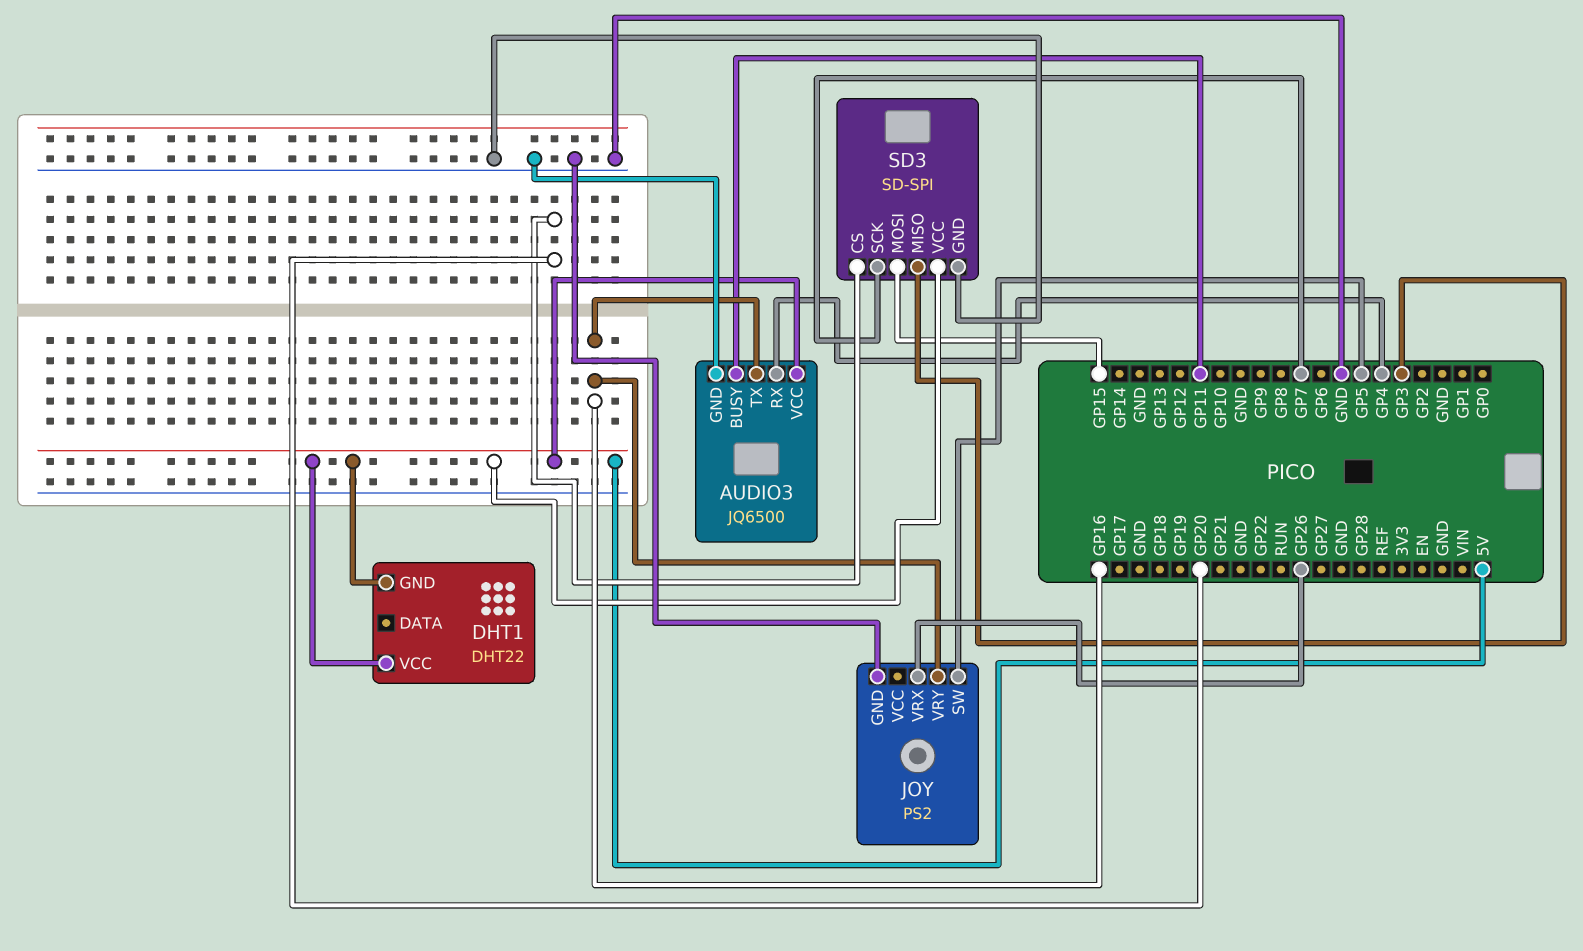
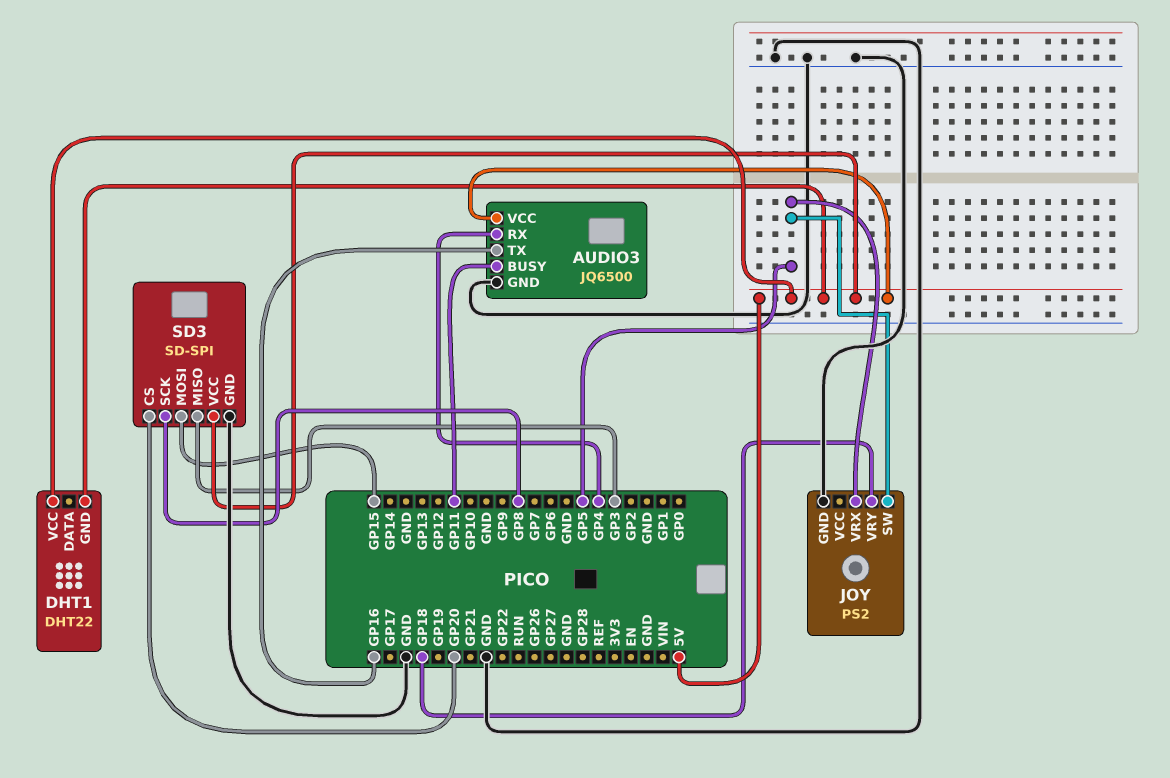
JOY pin VRX: GP26 -> GP5
JOY pin VRY: GP16 -> GP18
SD3 pin SCK: GP7 -> GP8

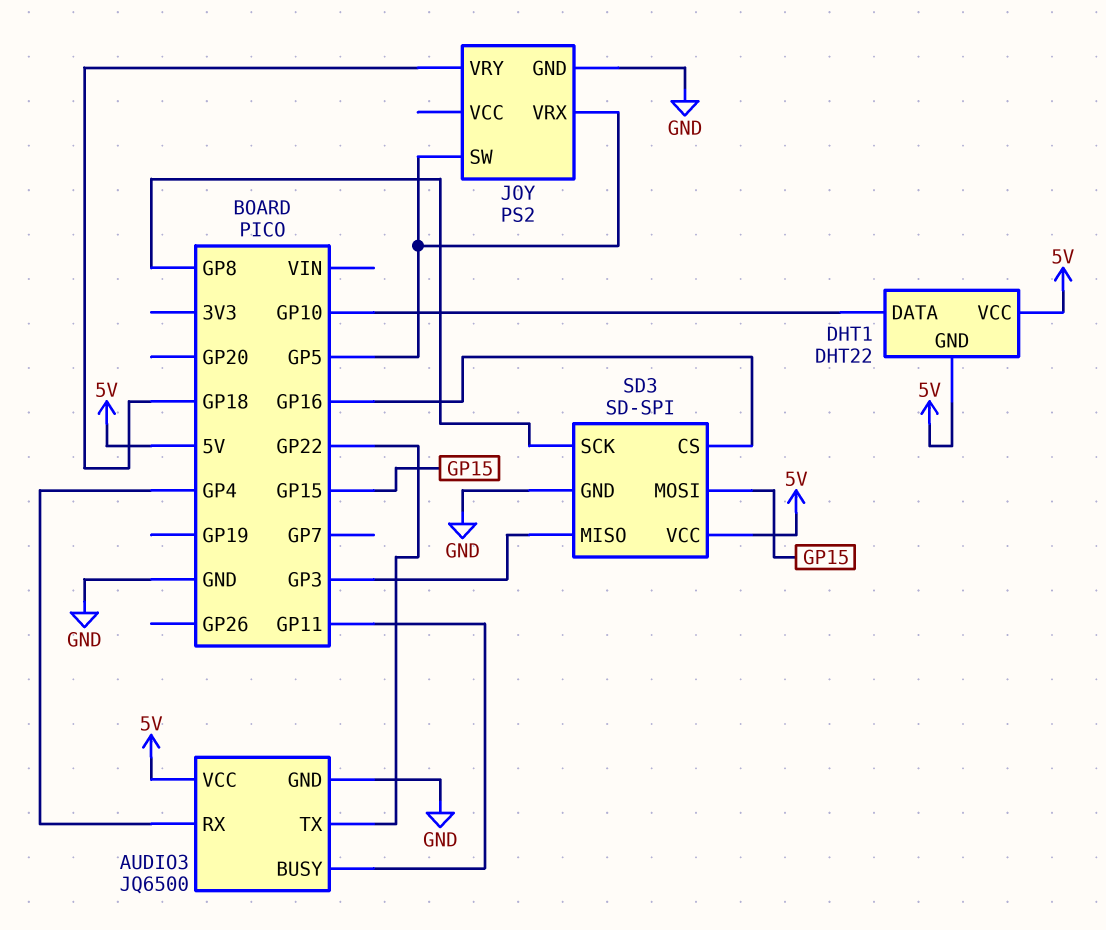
AUDIO3 pin TX: GP16 -> GP22
DHT1 pin DATA: none -> GP10
SD3 pin CS: GP20 -> GP16

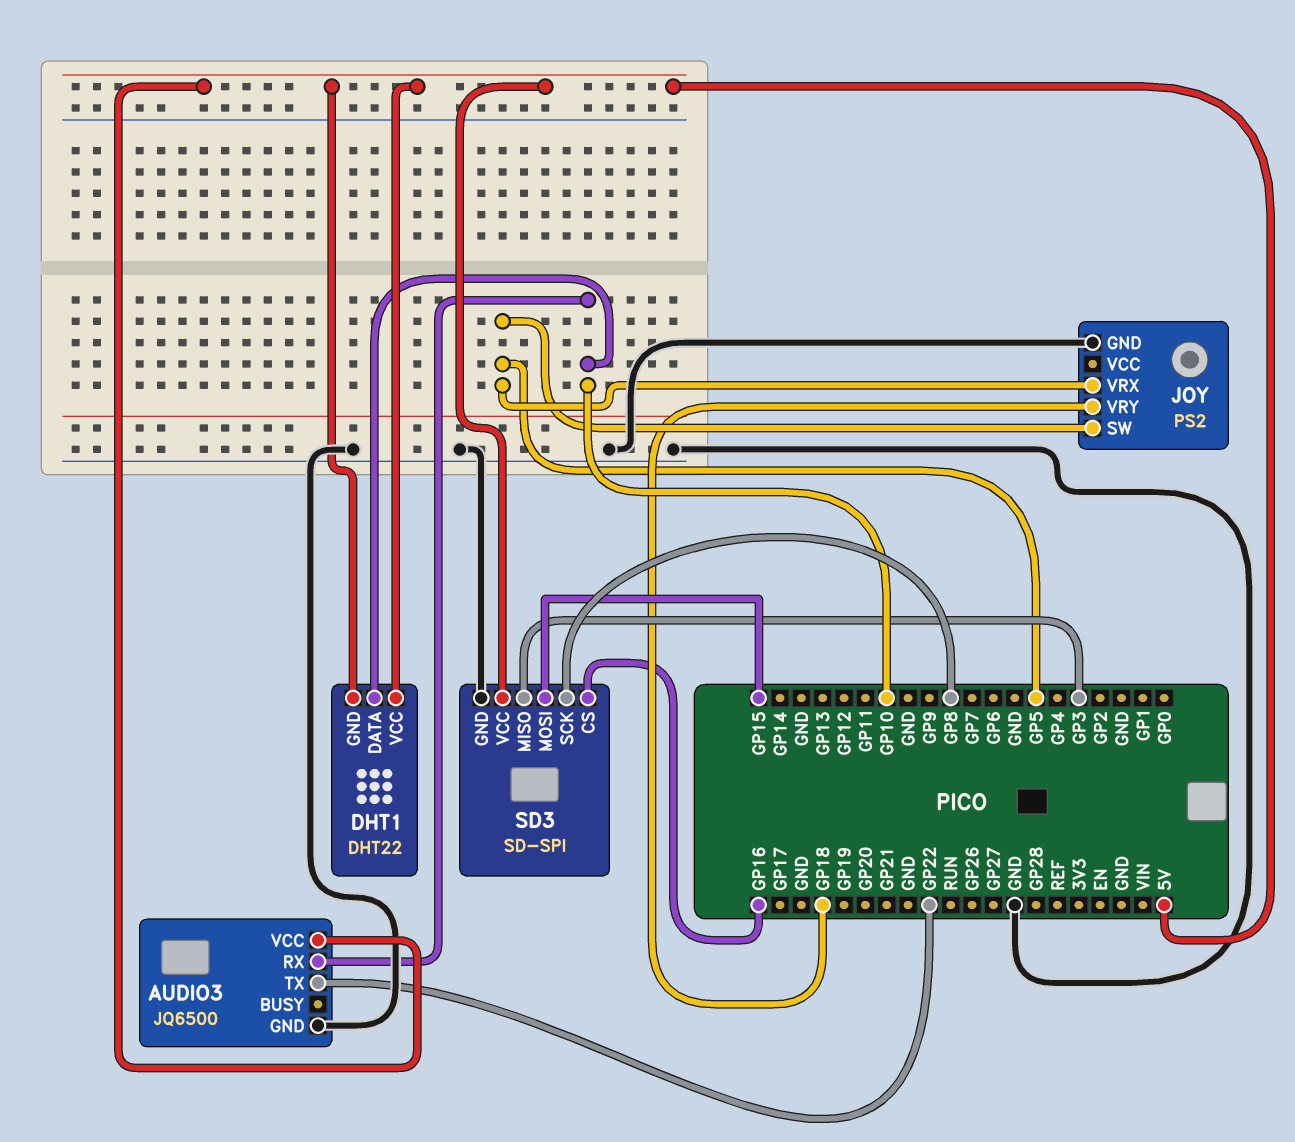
AUDIO3 pin BUSY: GP11 -> none
AUDIO3 pin RX: GP4 -> GP10

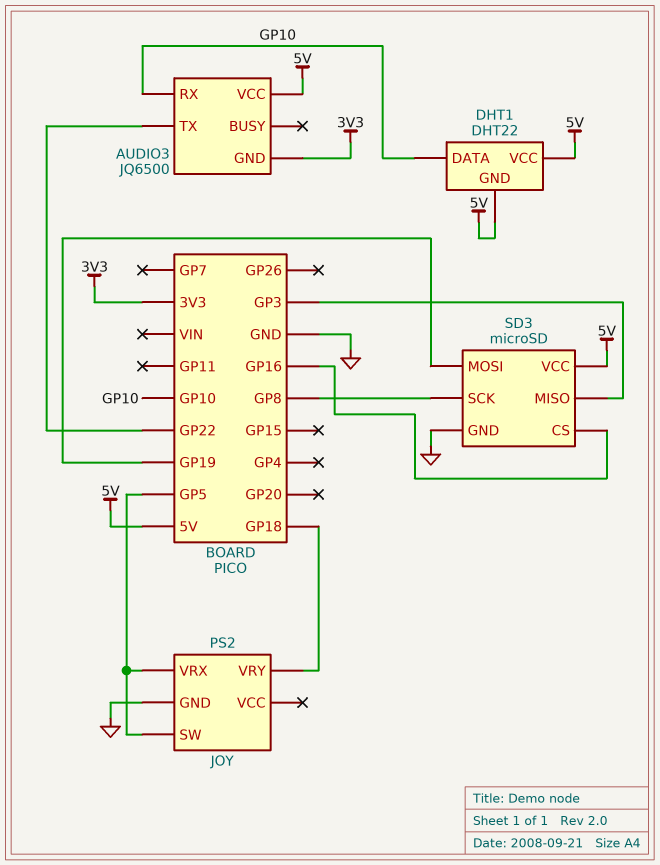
AUDIO3 pin GND: GND -> 3V3
SD3: SD-SPI -> microSD
SD3 pin MOSI: GP15 -> GP19

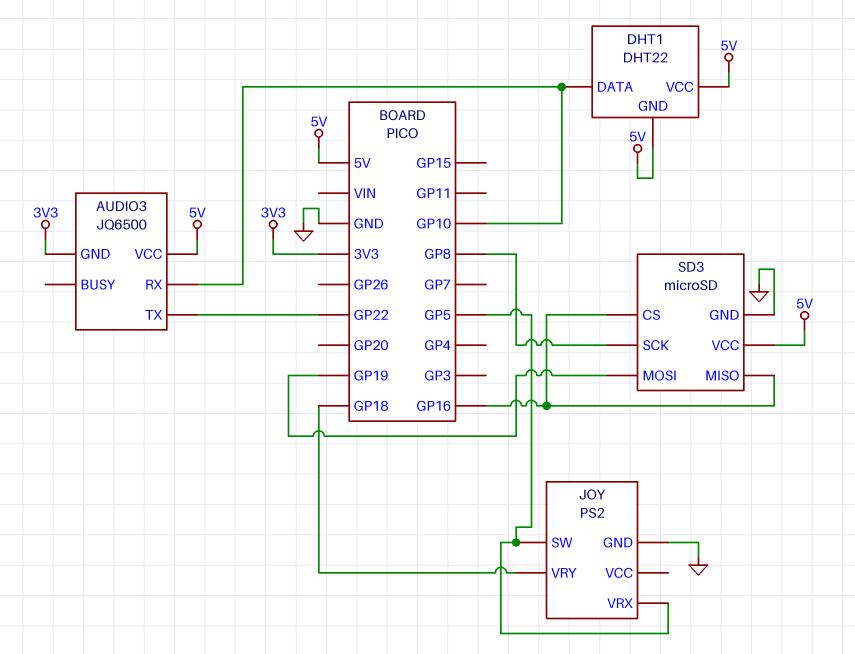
SD3 pin MISO: GP3 -> GP16

